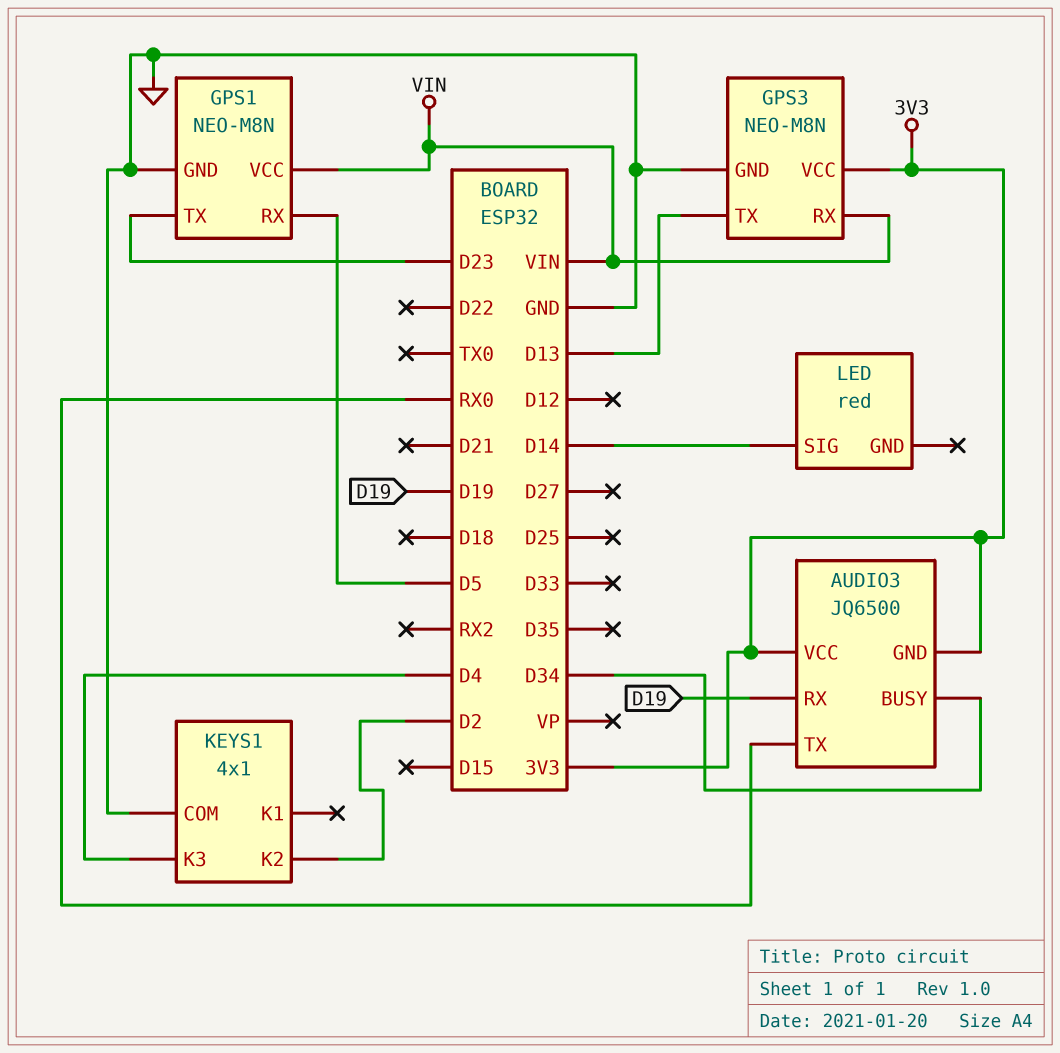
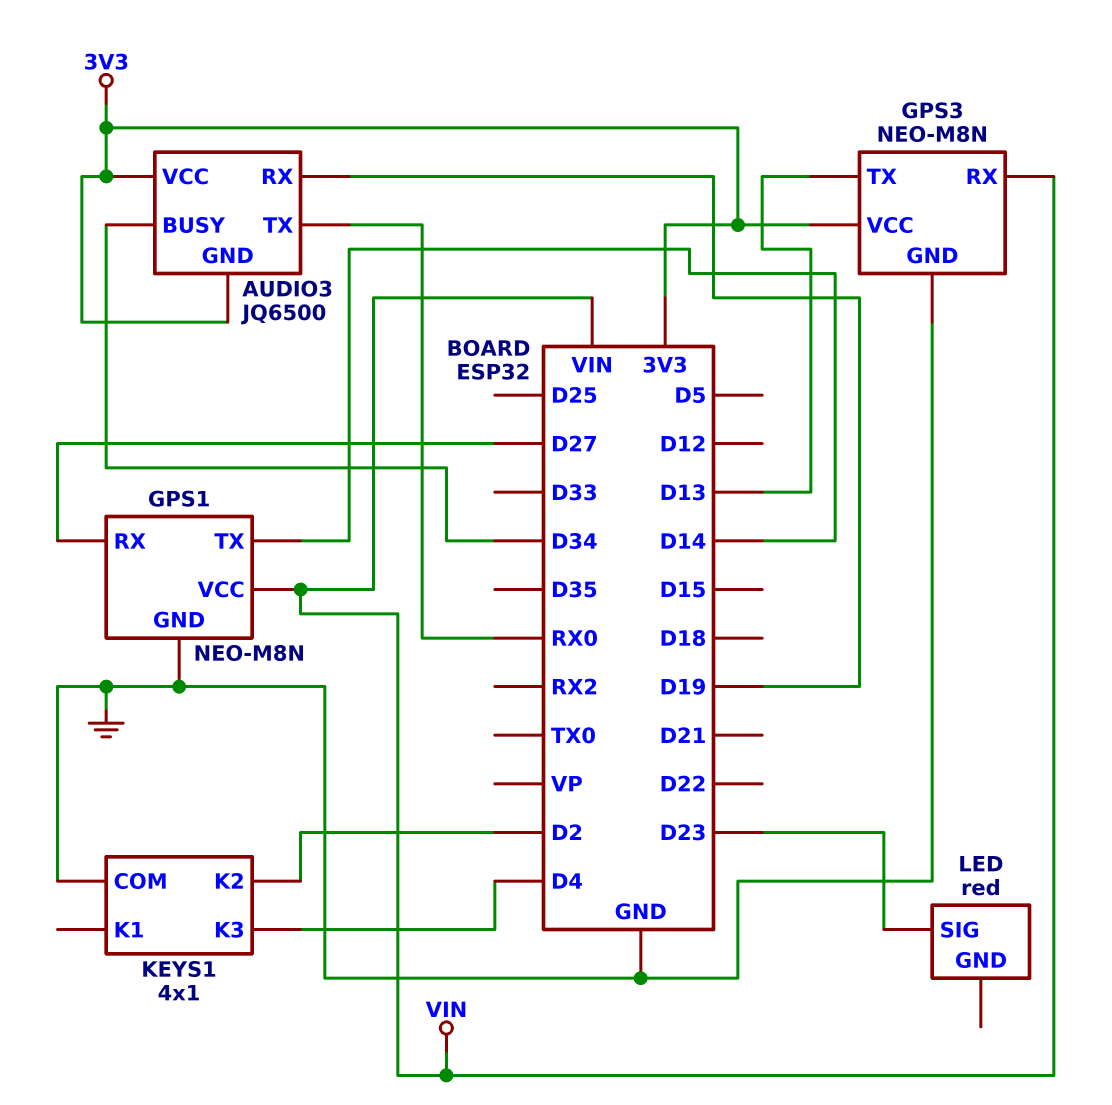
GPS1 pin RX: D5 -> D27
GPS1 pin TX: D23 -> D14
LED pin SIG: D14 -> D23

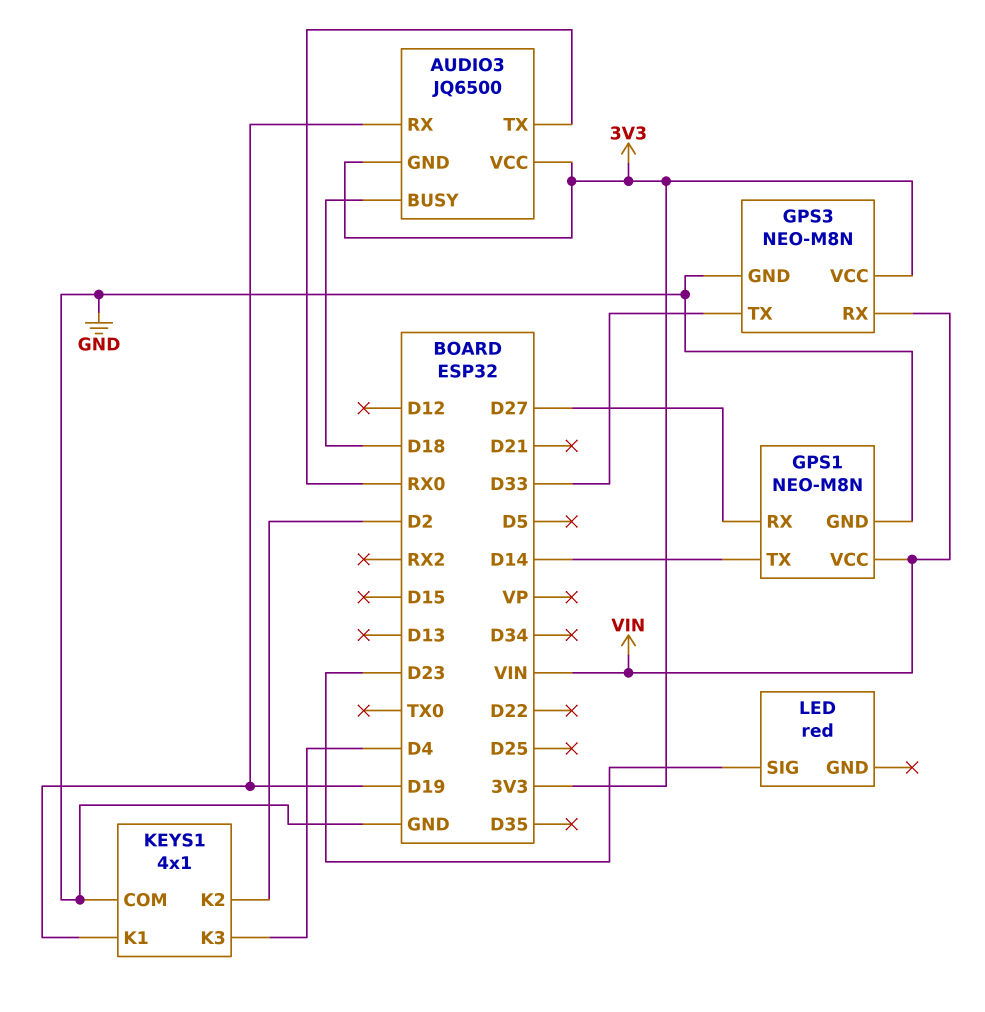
AUDIO3 pin BUSY: D34 -> D18
GPS3 pin TX: D13 -> D33
KEYS1 pin K1: none -> D19

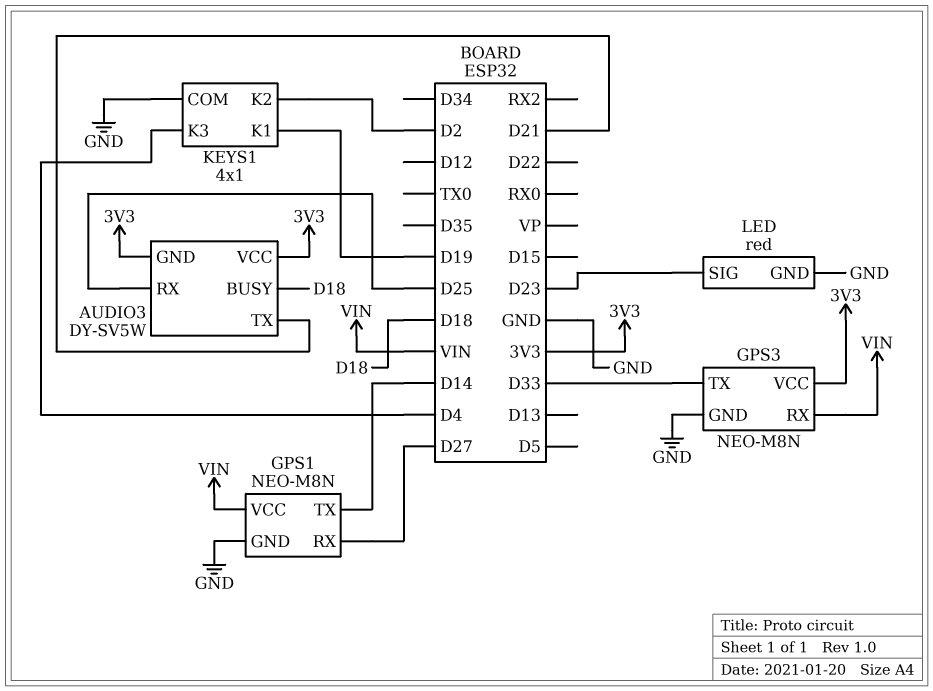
AUDIO3: JQ6500 -> DY-SV5W
AUDIO3 pin RX: D19 -> D25
AUDIO3 pin TX: RX0 -> D21
LED pin GND: none -> GND

